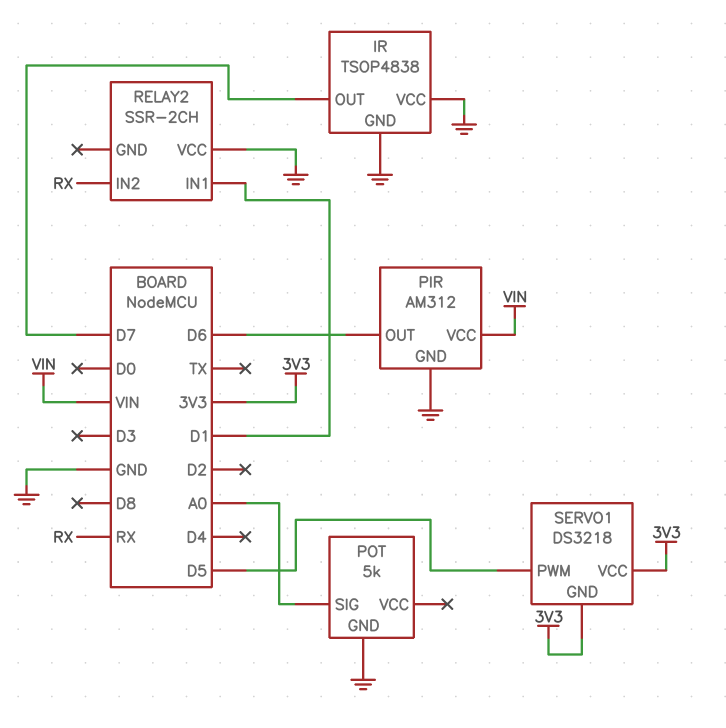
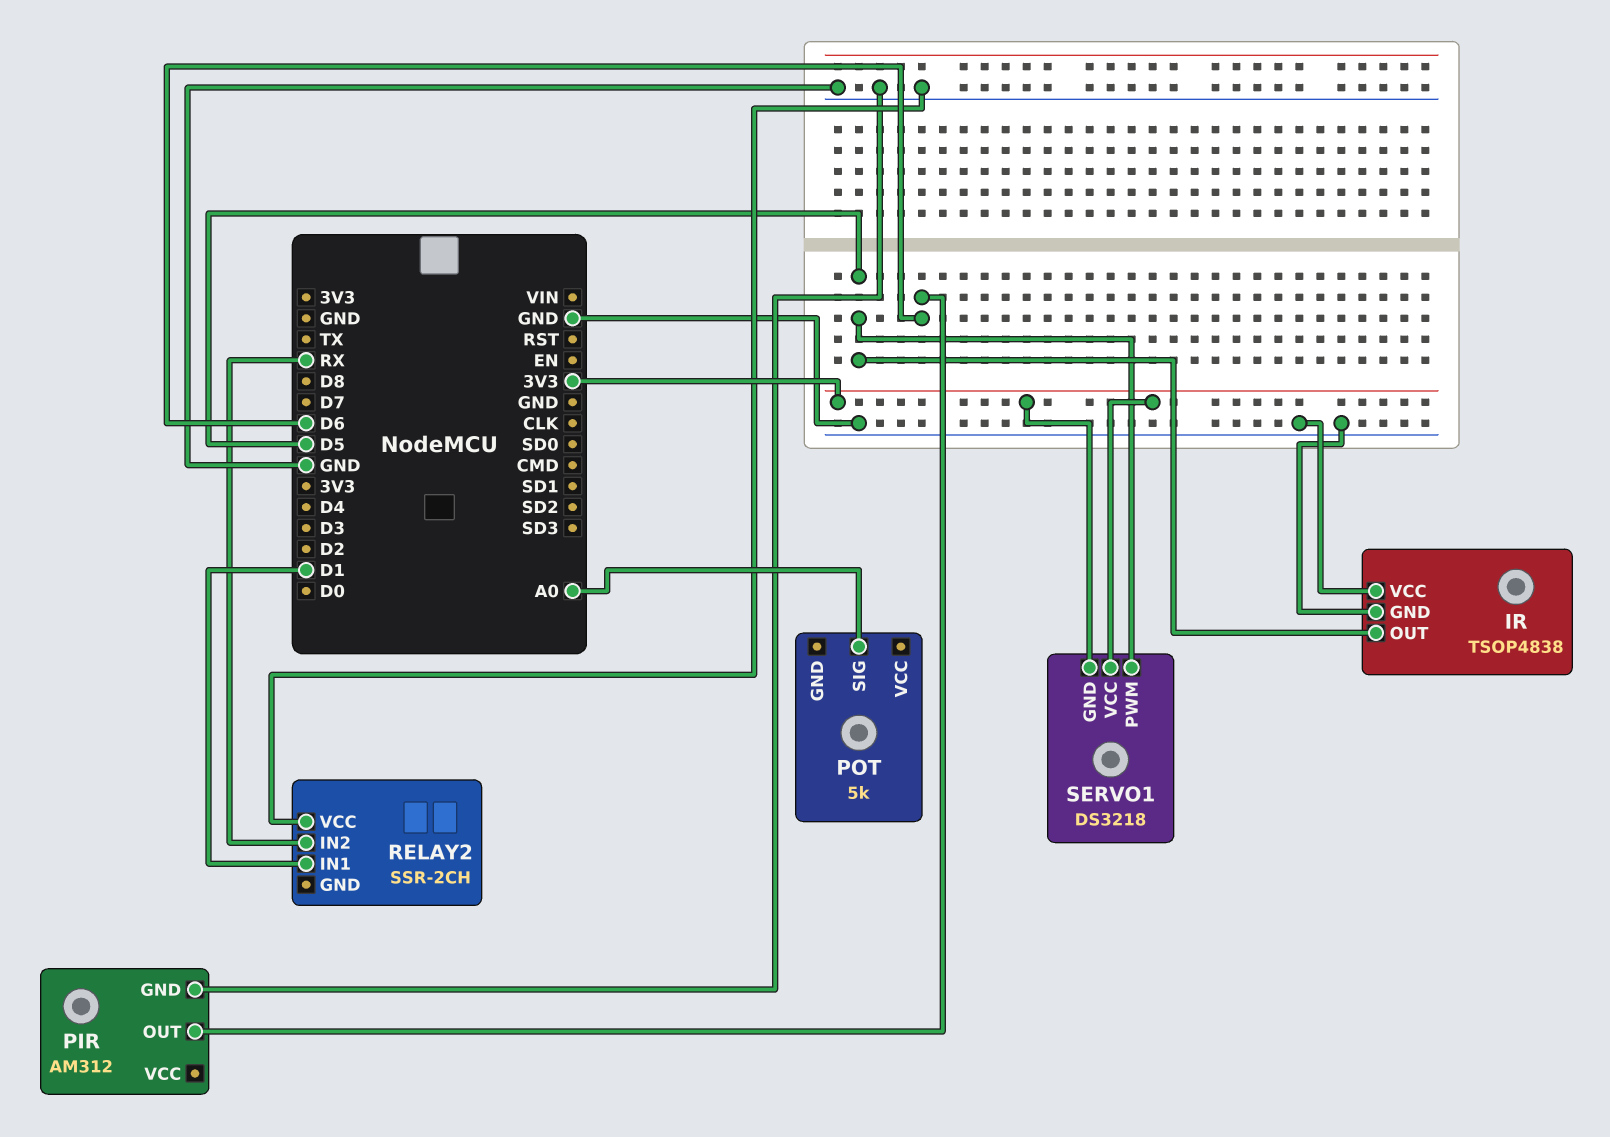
IR pin OUT: D7 -> D5
PIR pin VCC: VIN -> none
POT pin GND: GND -> none

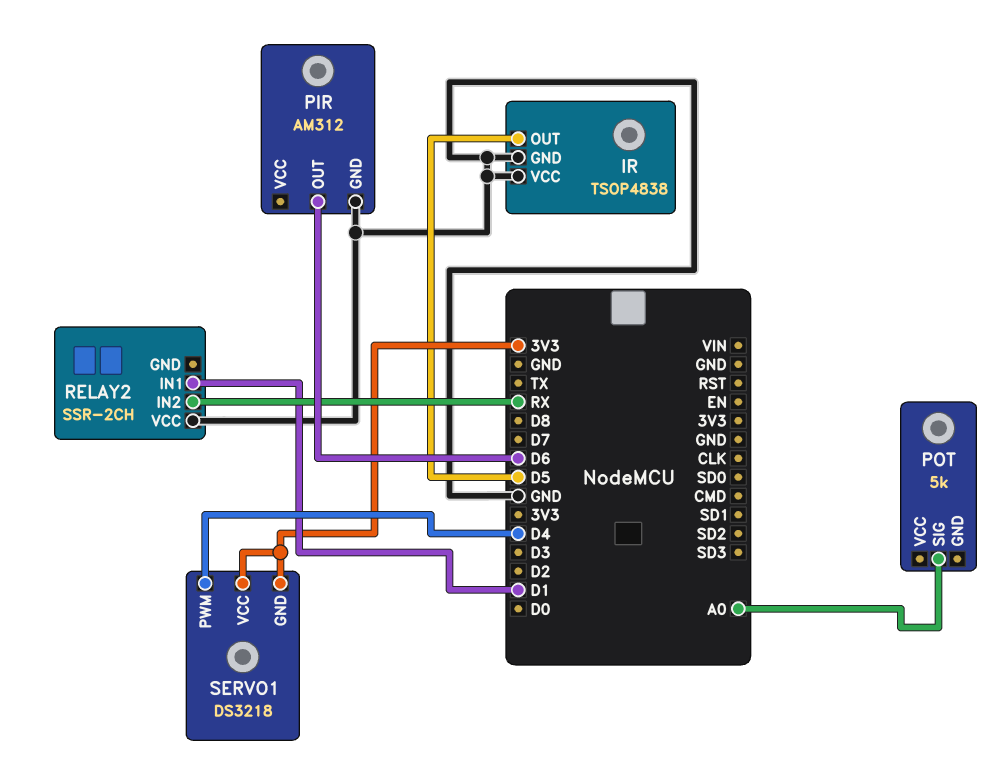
SERVO1 pin PWM: D5 -> D4

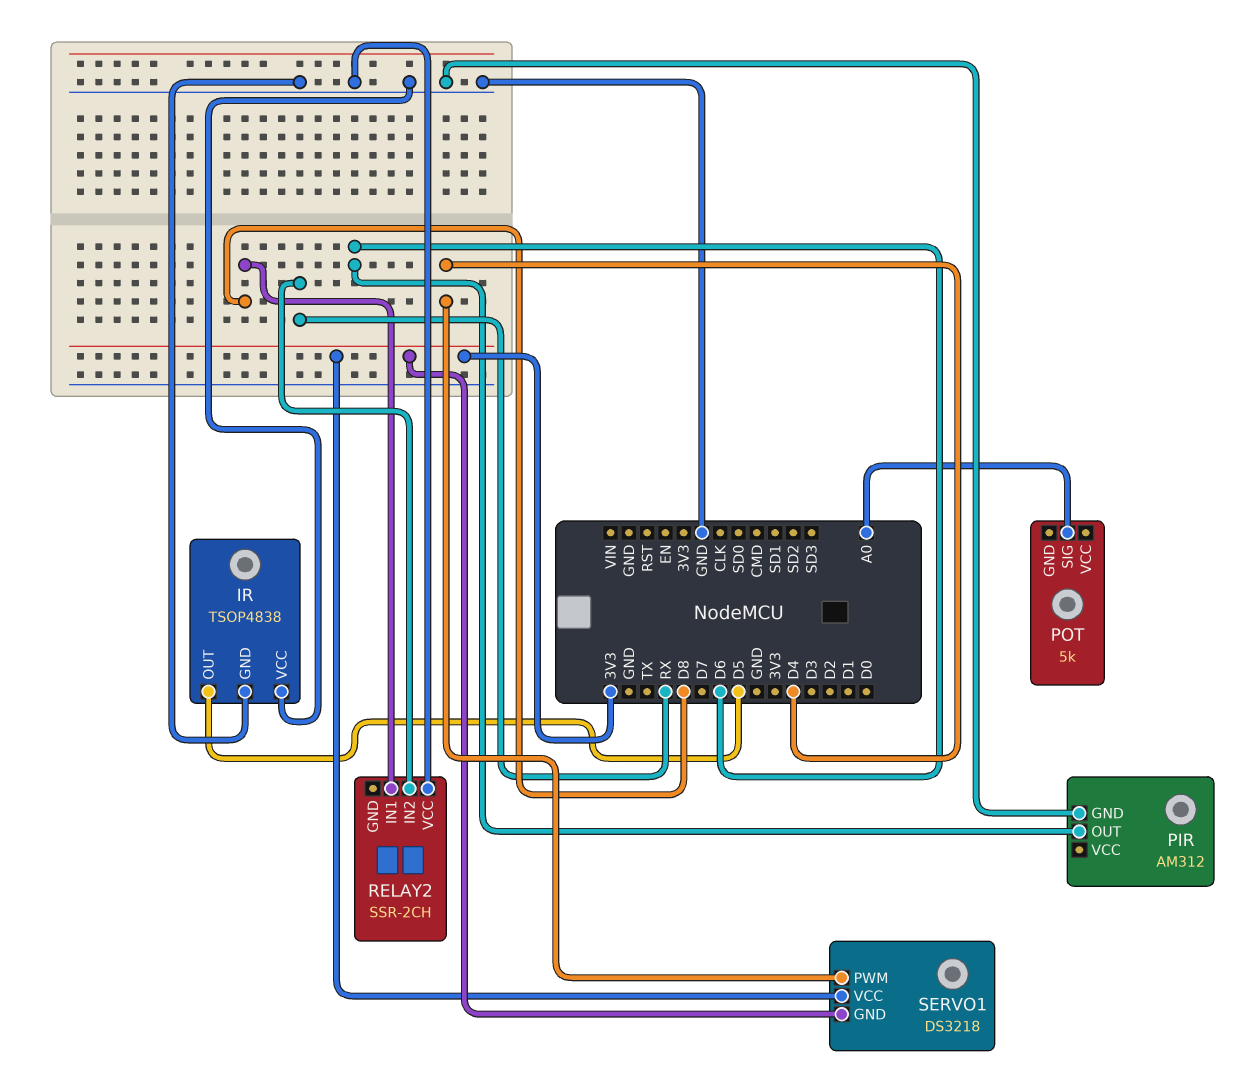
RELAY2 pin IN1: D1 -> D8

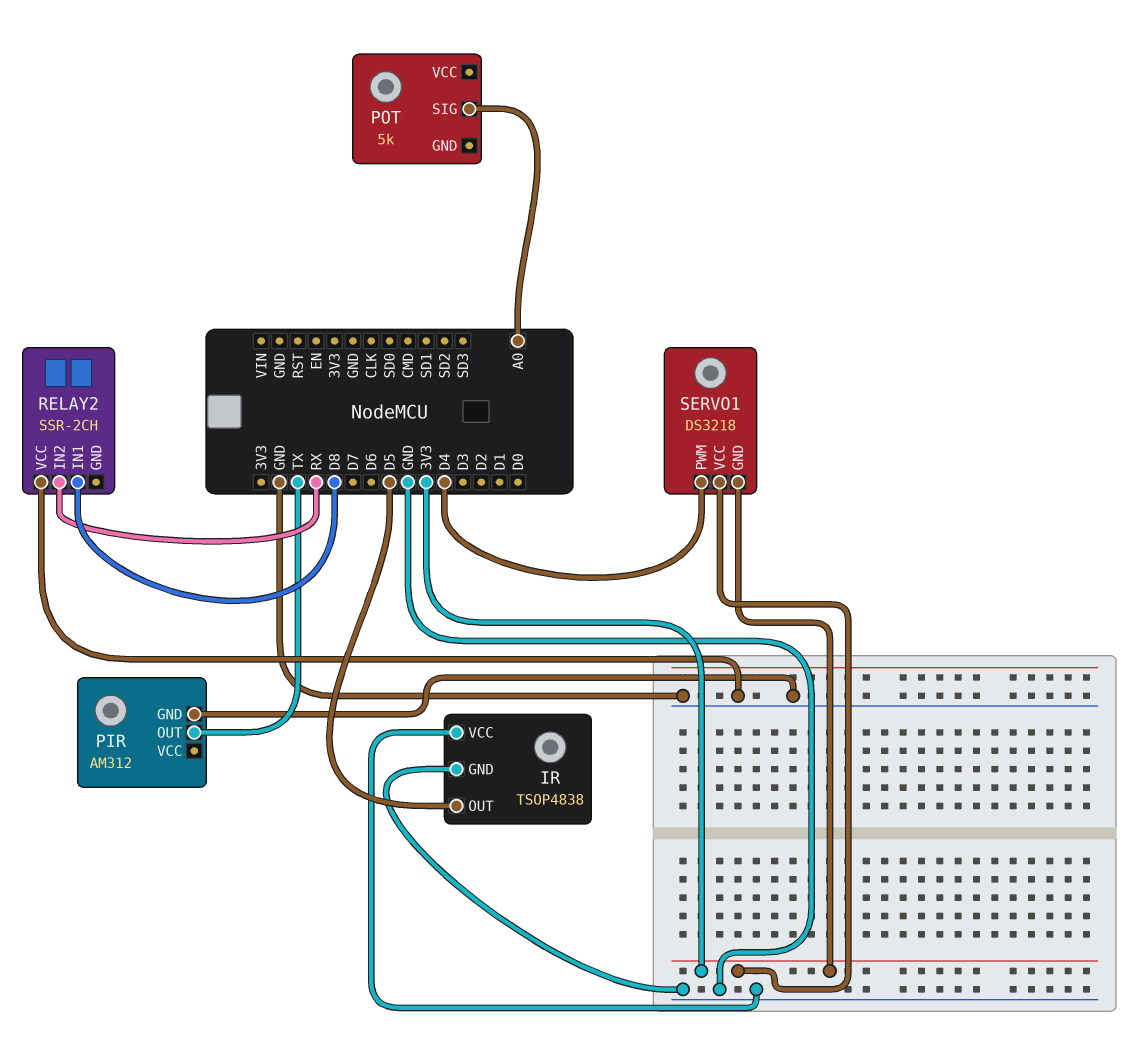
PIR pin OUT: D6 -> TX

